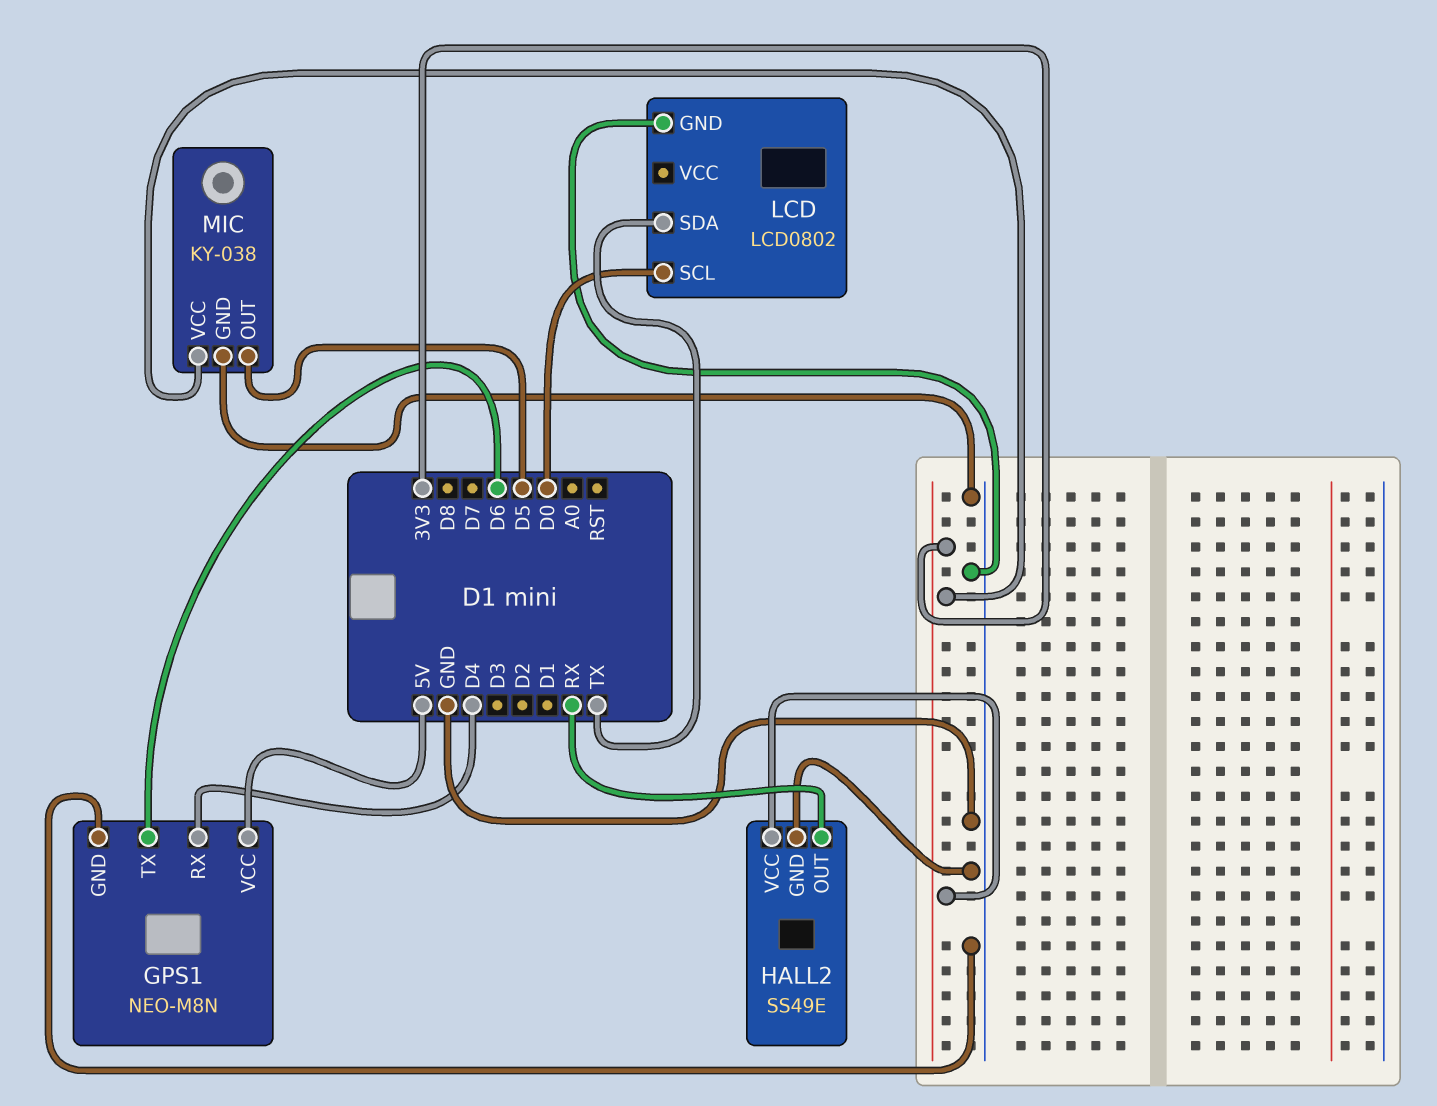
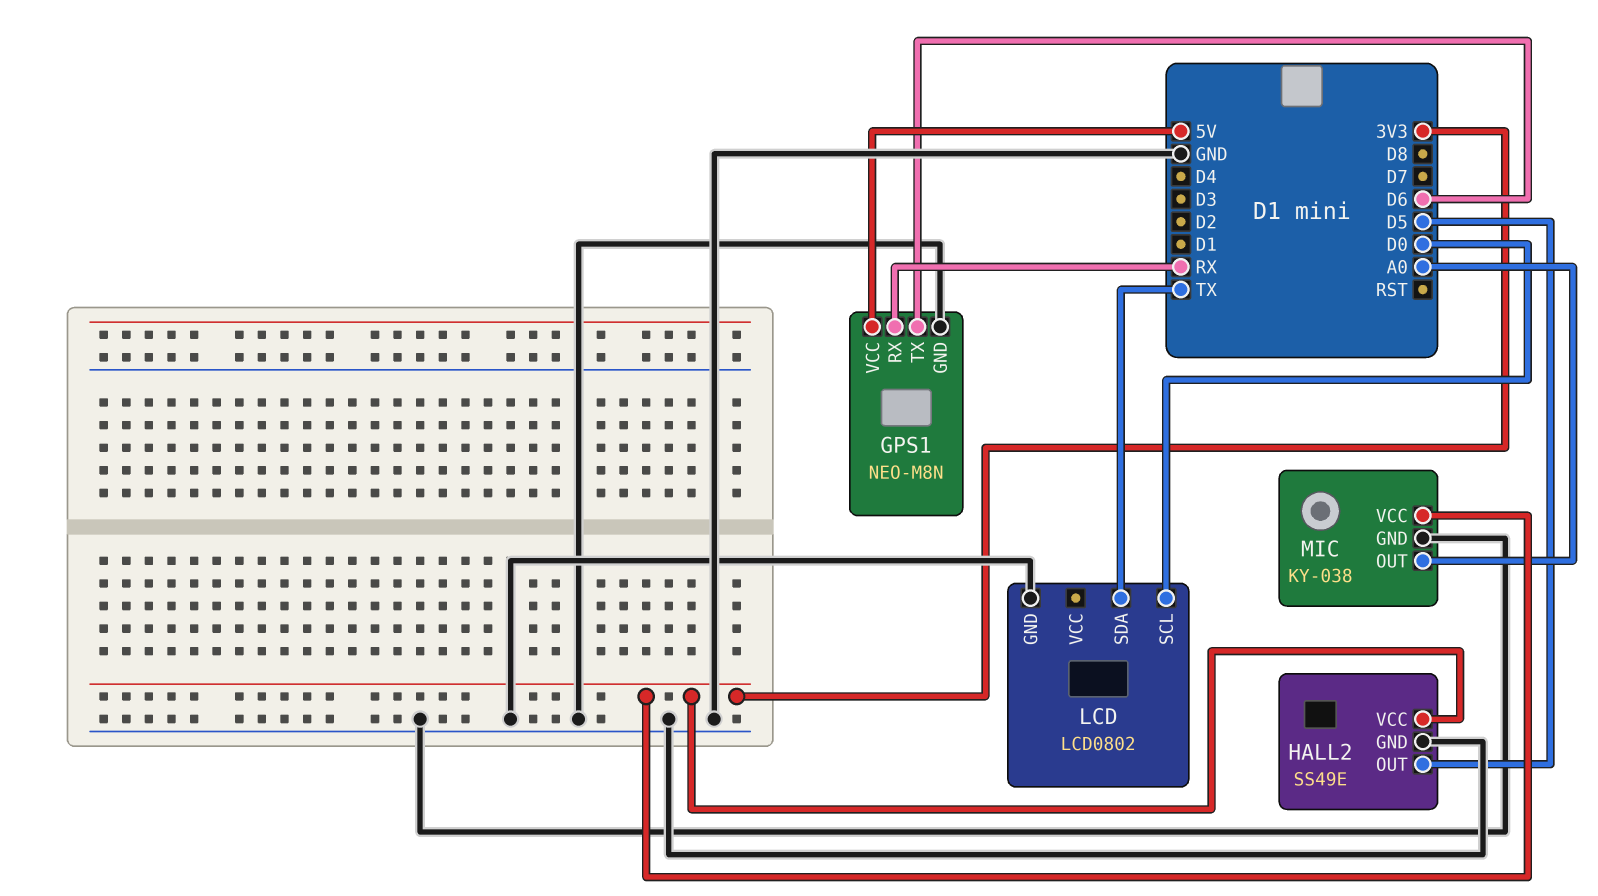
GPS1 pin RX: D4 -> RX
HALL2 pin OUT: RX -> D5
MIC pin OUT: D5 -> A0

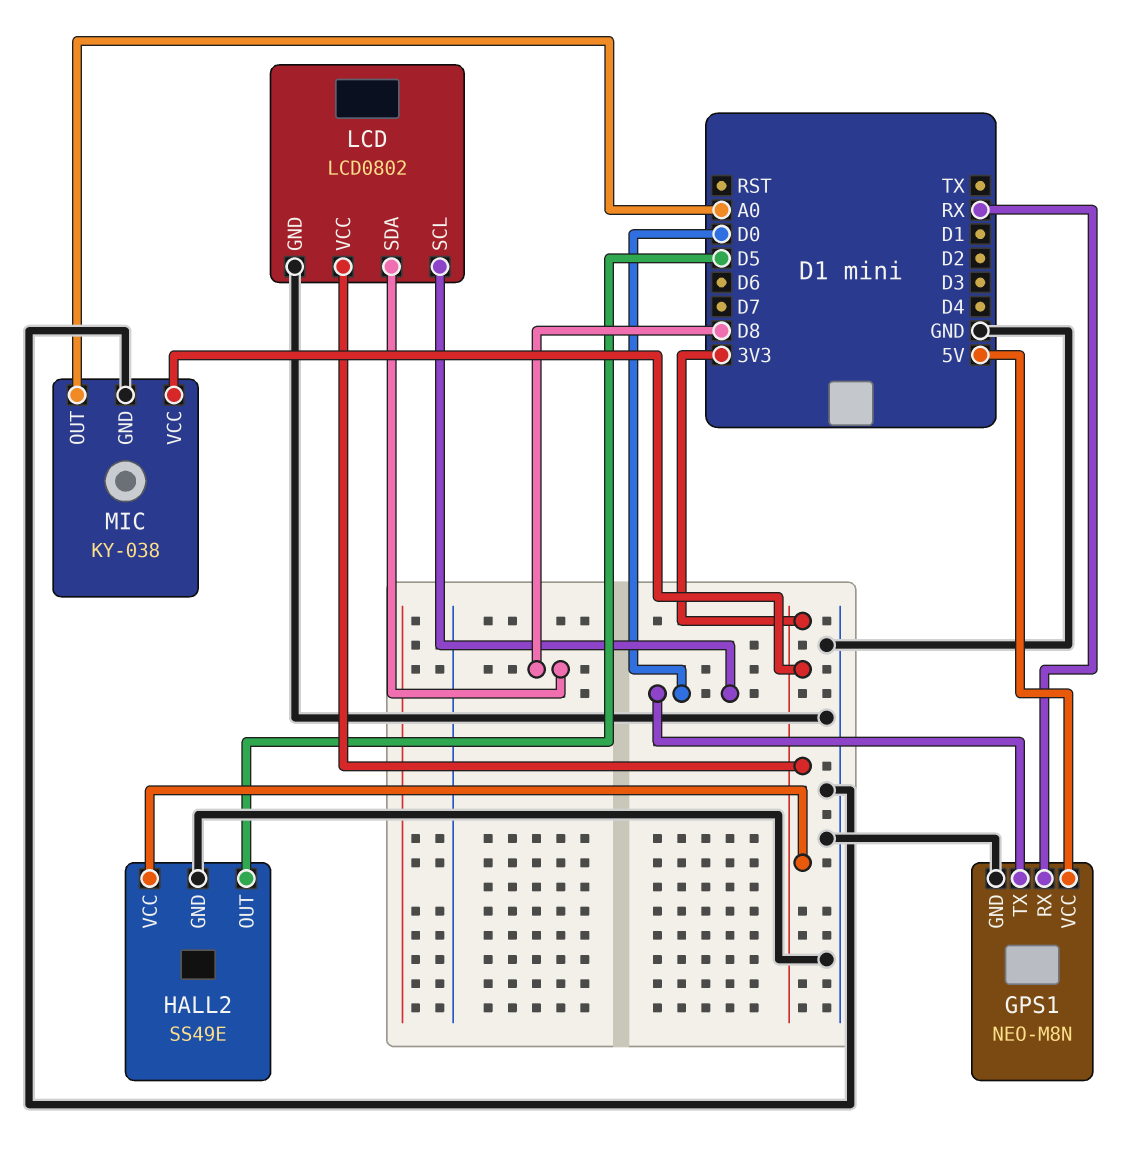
GPS1 pin TX: D6 -> D0
LCD pin SDA: TX -> D8
LCD pin VCC: none -> 3V3

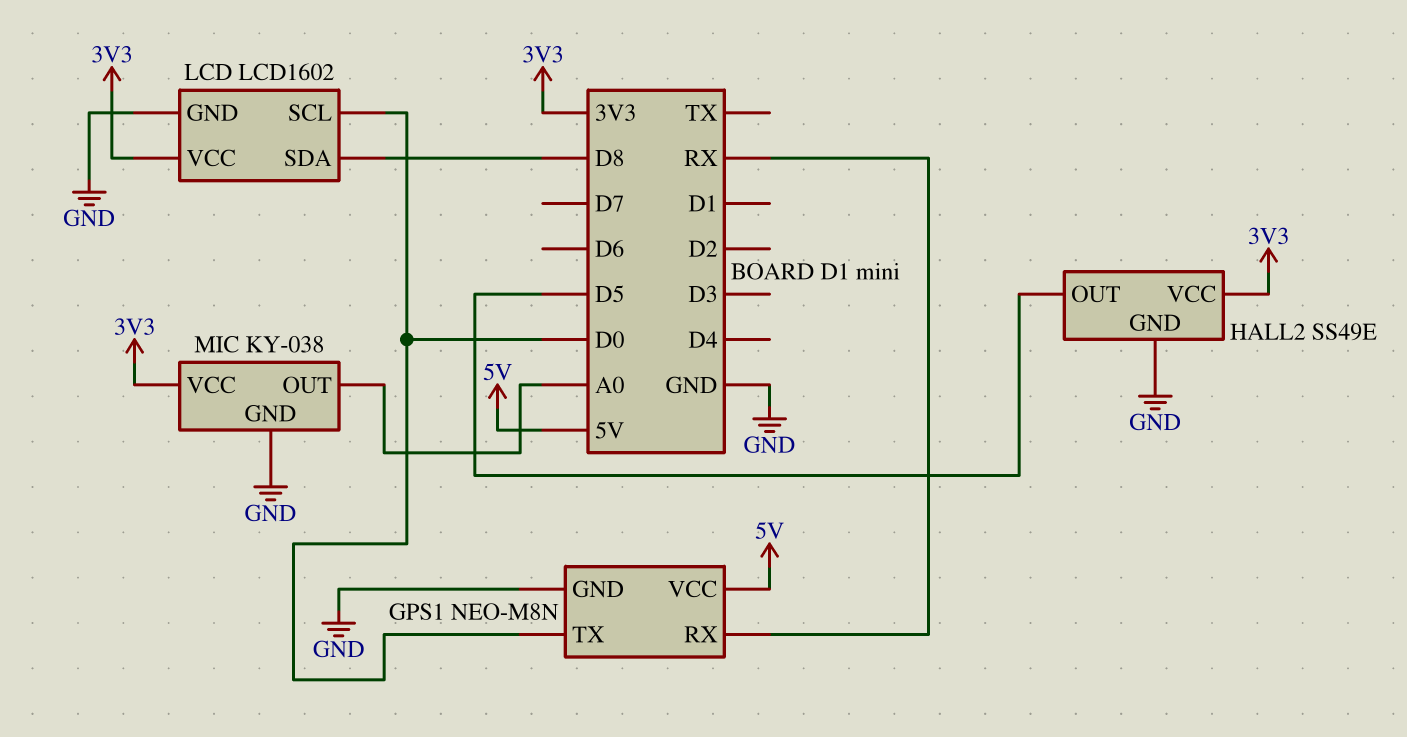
LCD: LCD0802 -> LCD1602

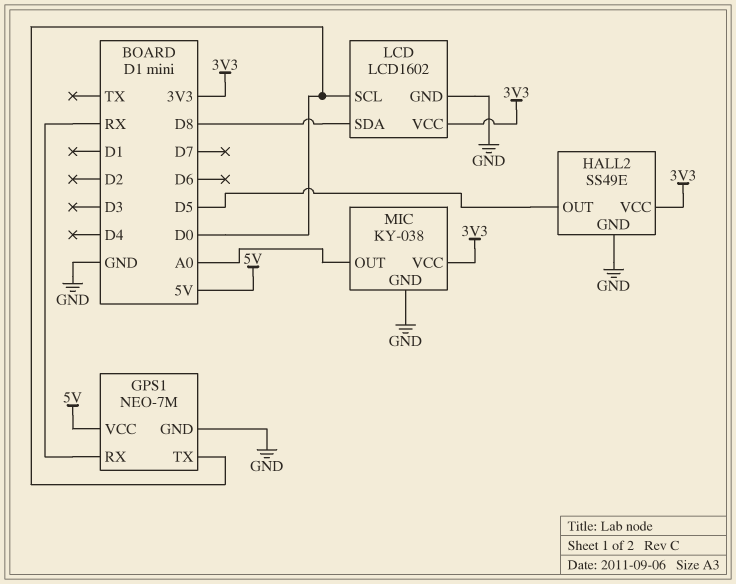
GPS1: NEO-M8N -> NEO-7M

